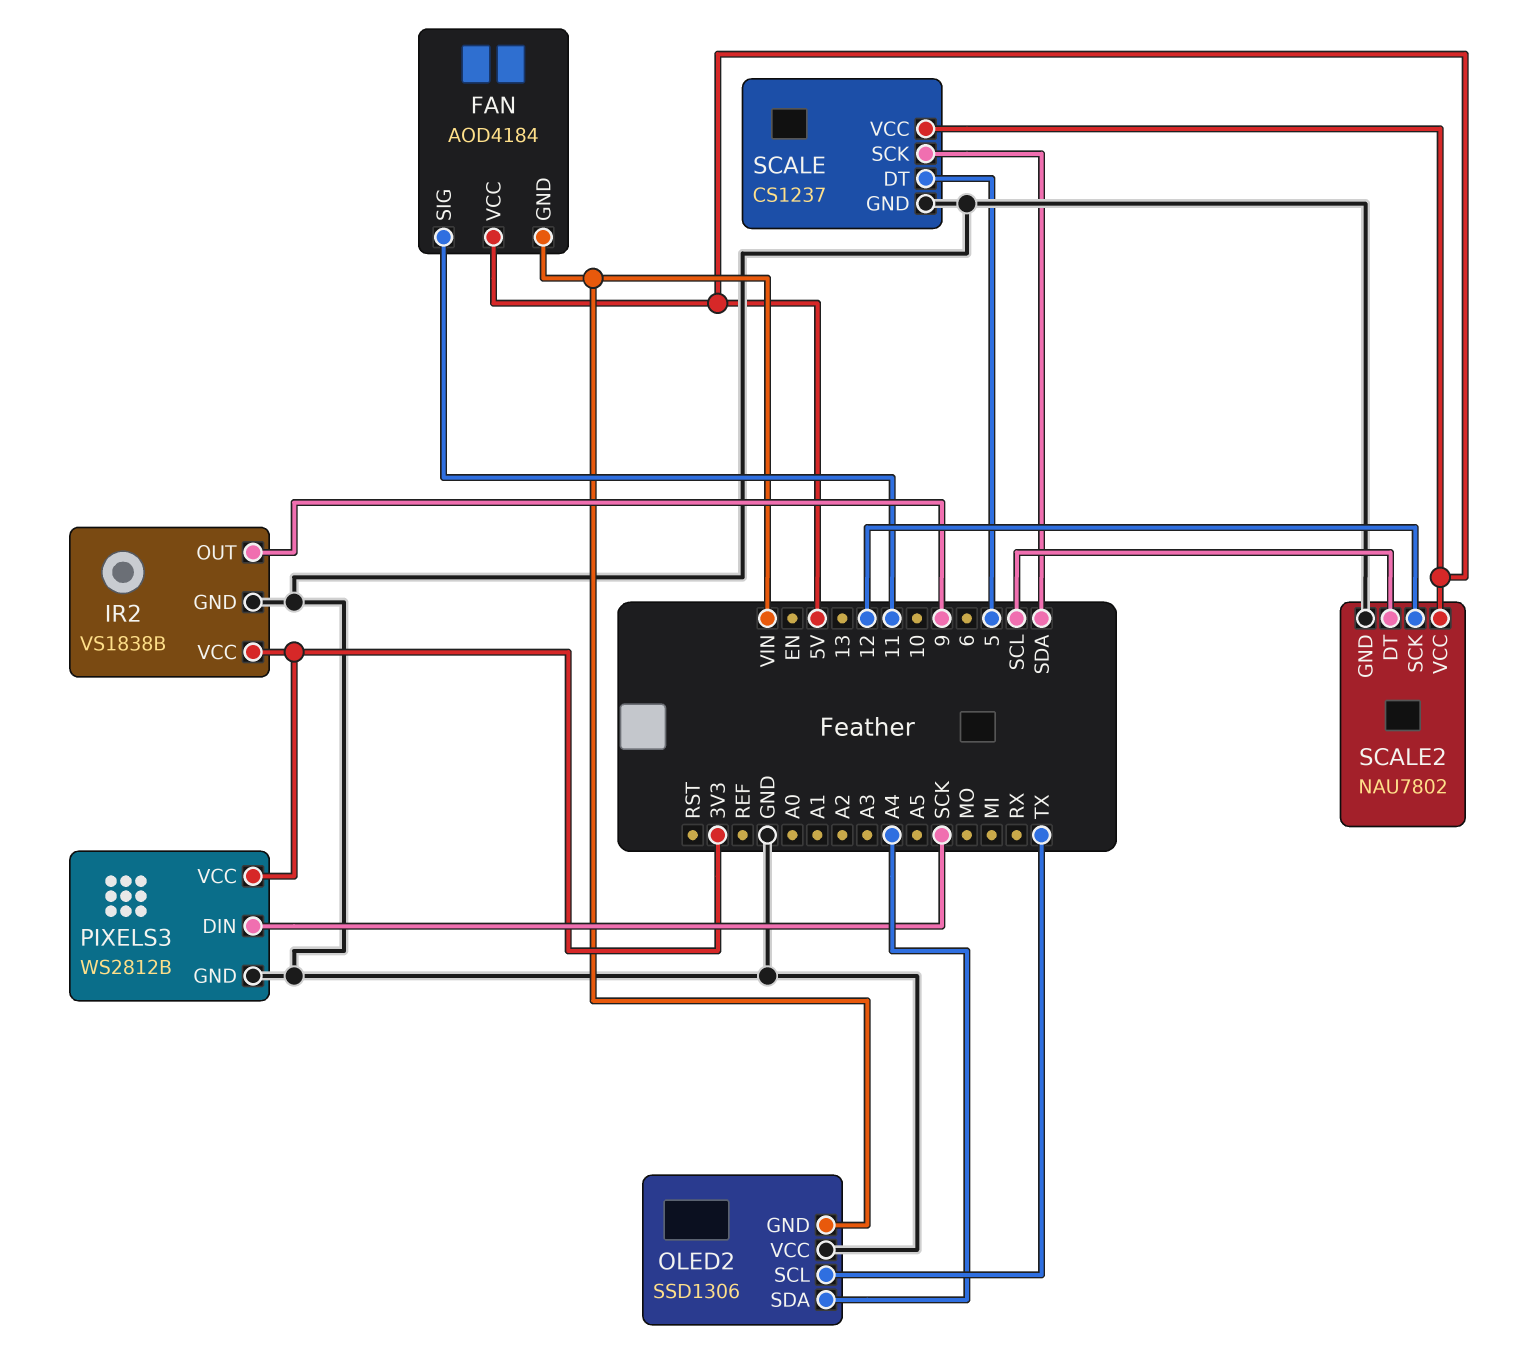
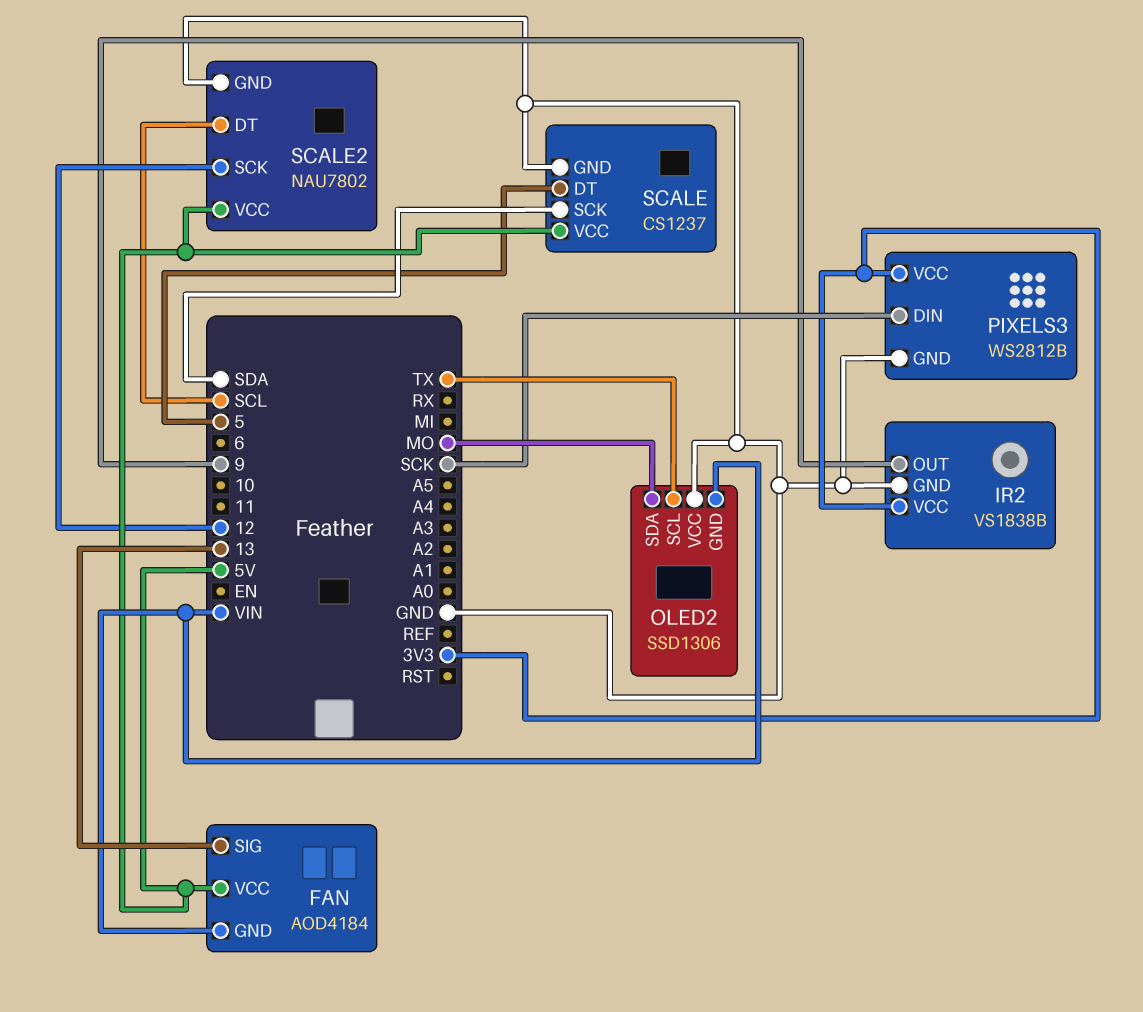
FAN pin SIG: 11 -> 13
OLED2 pin SDA: A4 -> MO

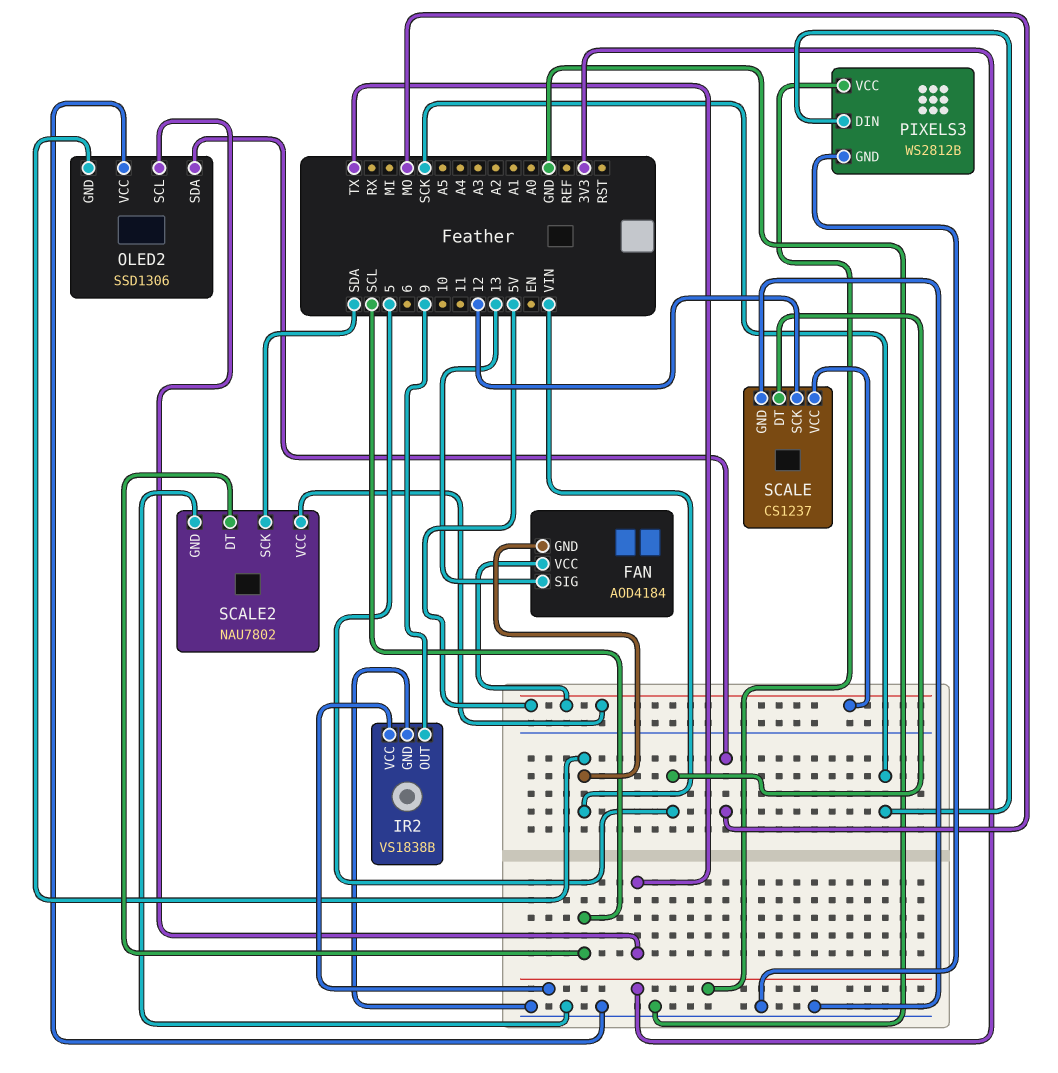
SCALE pin SCK: SDA -> 12
SCALE2 pin SCK: 12 -> SDA

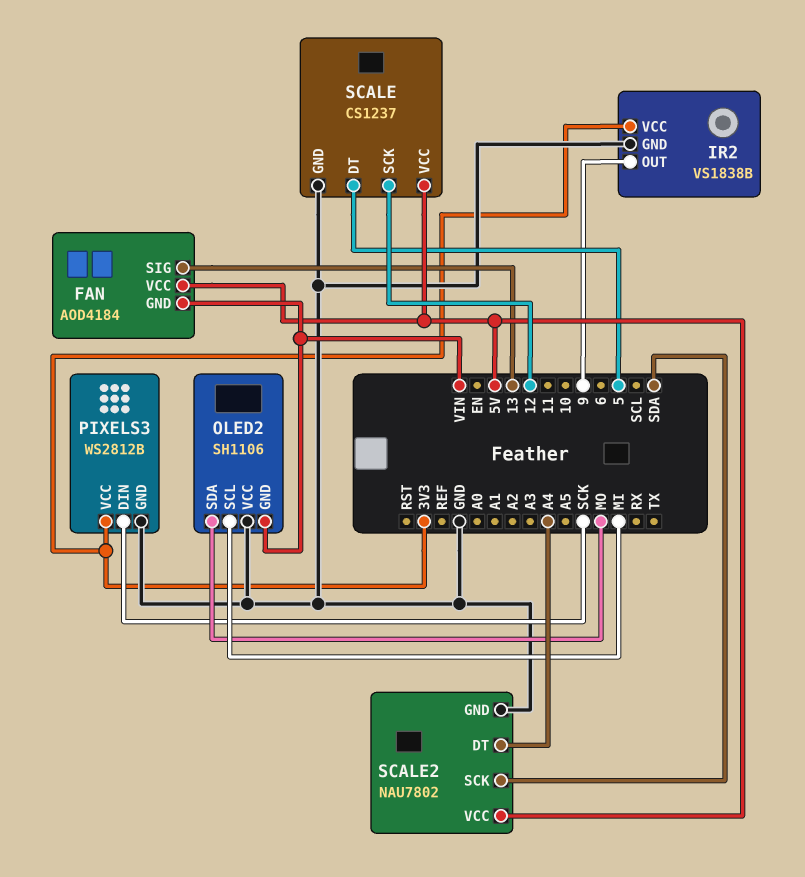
OLED2: SSD1306 -> SH1106
OLED2 pin SCL: TX -> MI
SCALE2 pin DT: SCL -> A4

